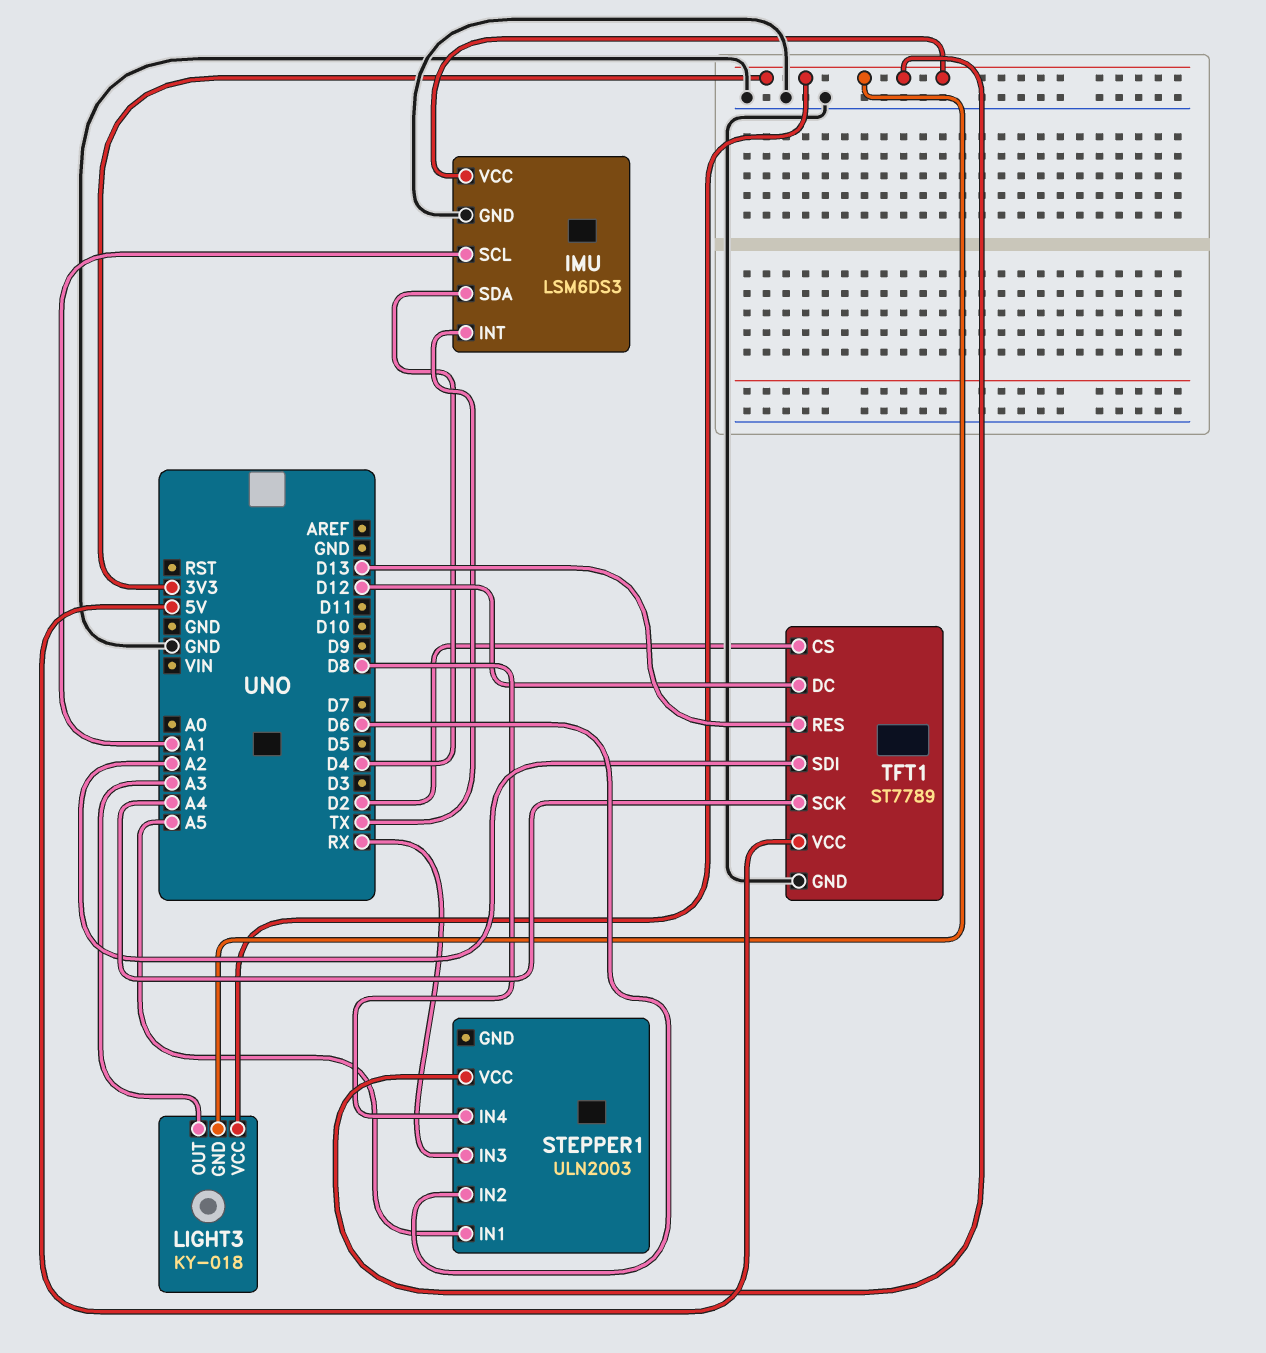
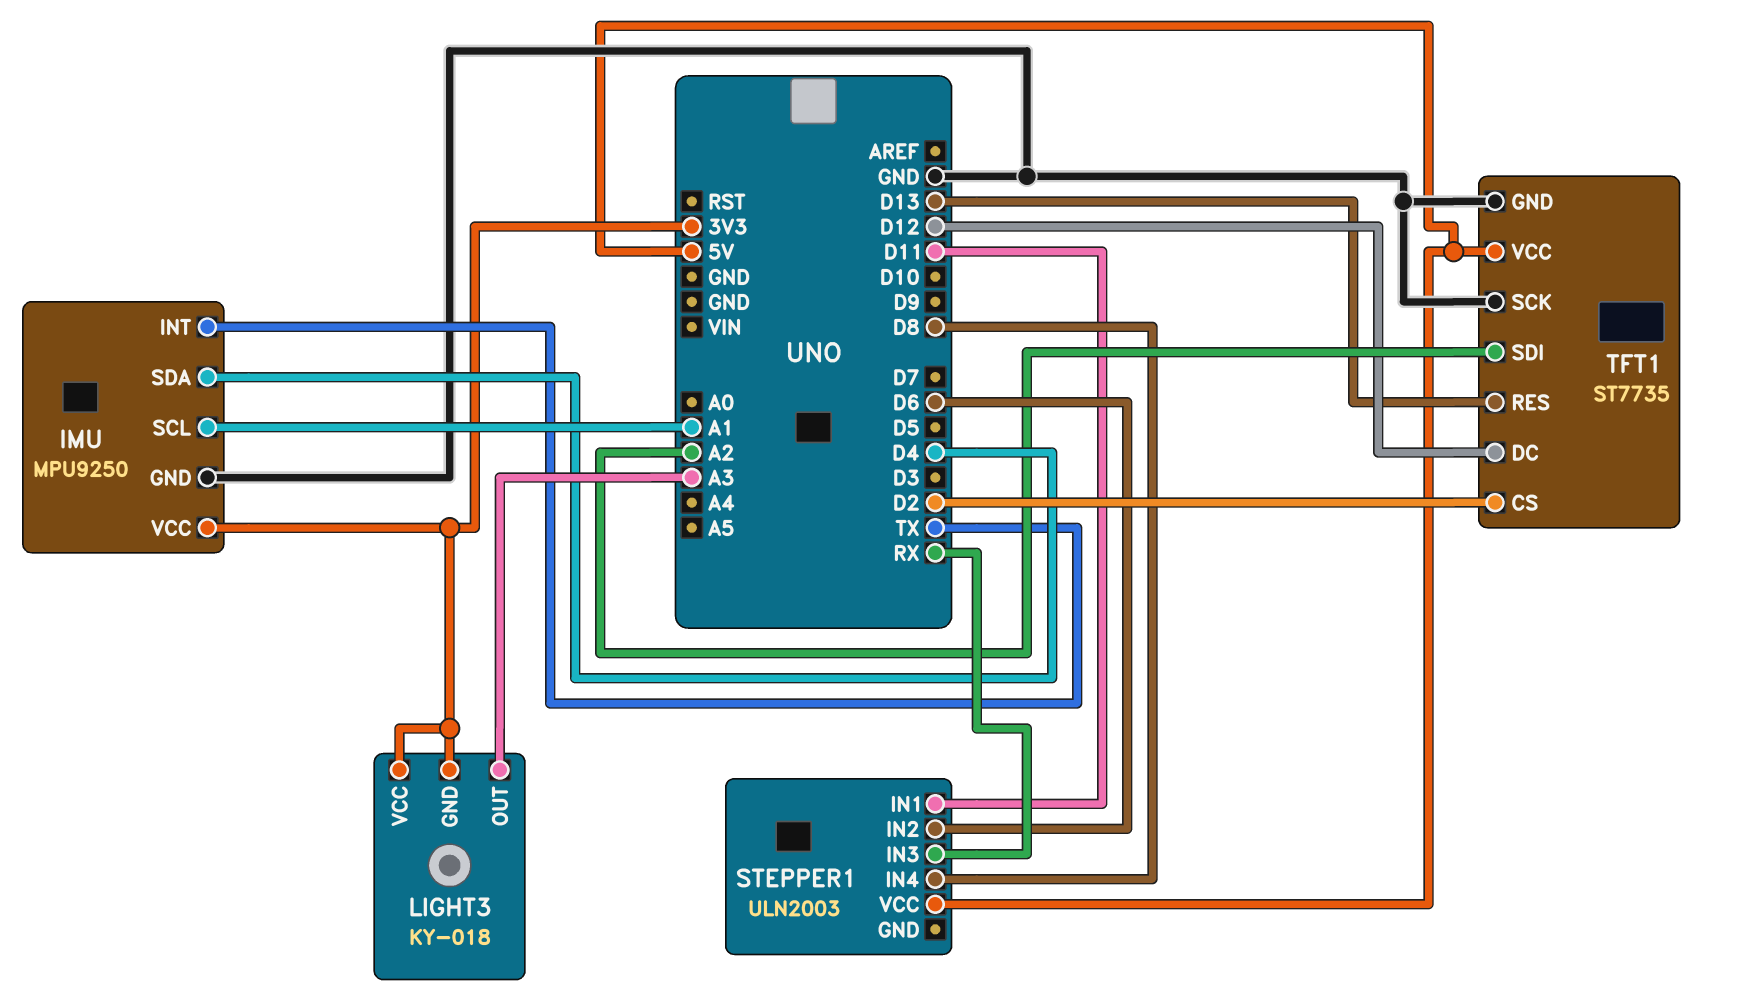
IMU: LSM6DS3 -> MPU9250
STEPPER1 pin IN1: A5 -> D11
STEPPER1 pin VCC: 3V3 -> 5V
TFT1: ST7789 -> ST7735
TFT1 pin SCK: A4 -> GND

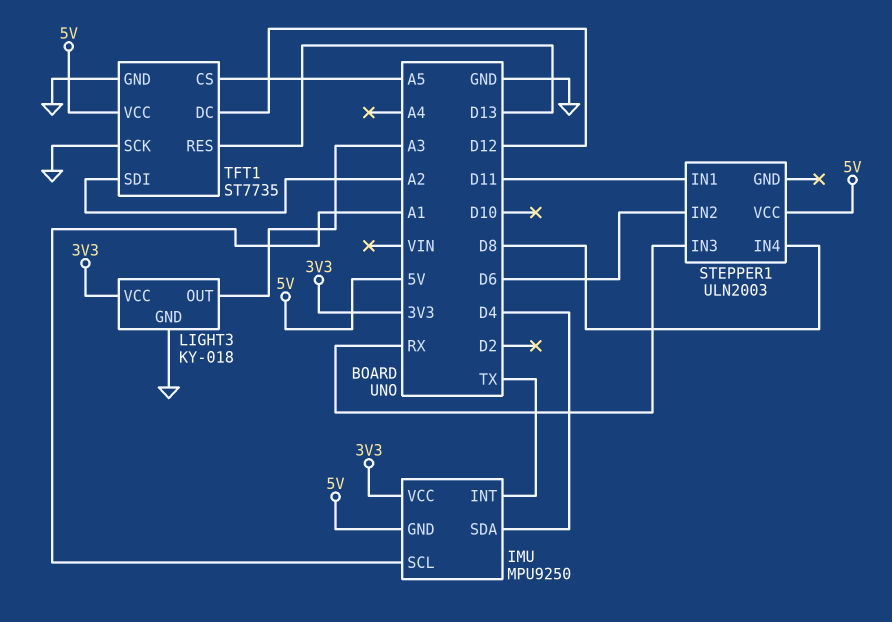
IMU pin GND: GND -> 5V
LIGHT3 pin GND: 3V3 -> GND
TFT1 pin CS: D2 -> A5

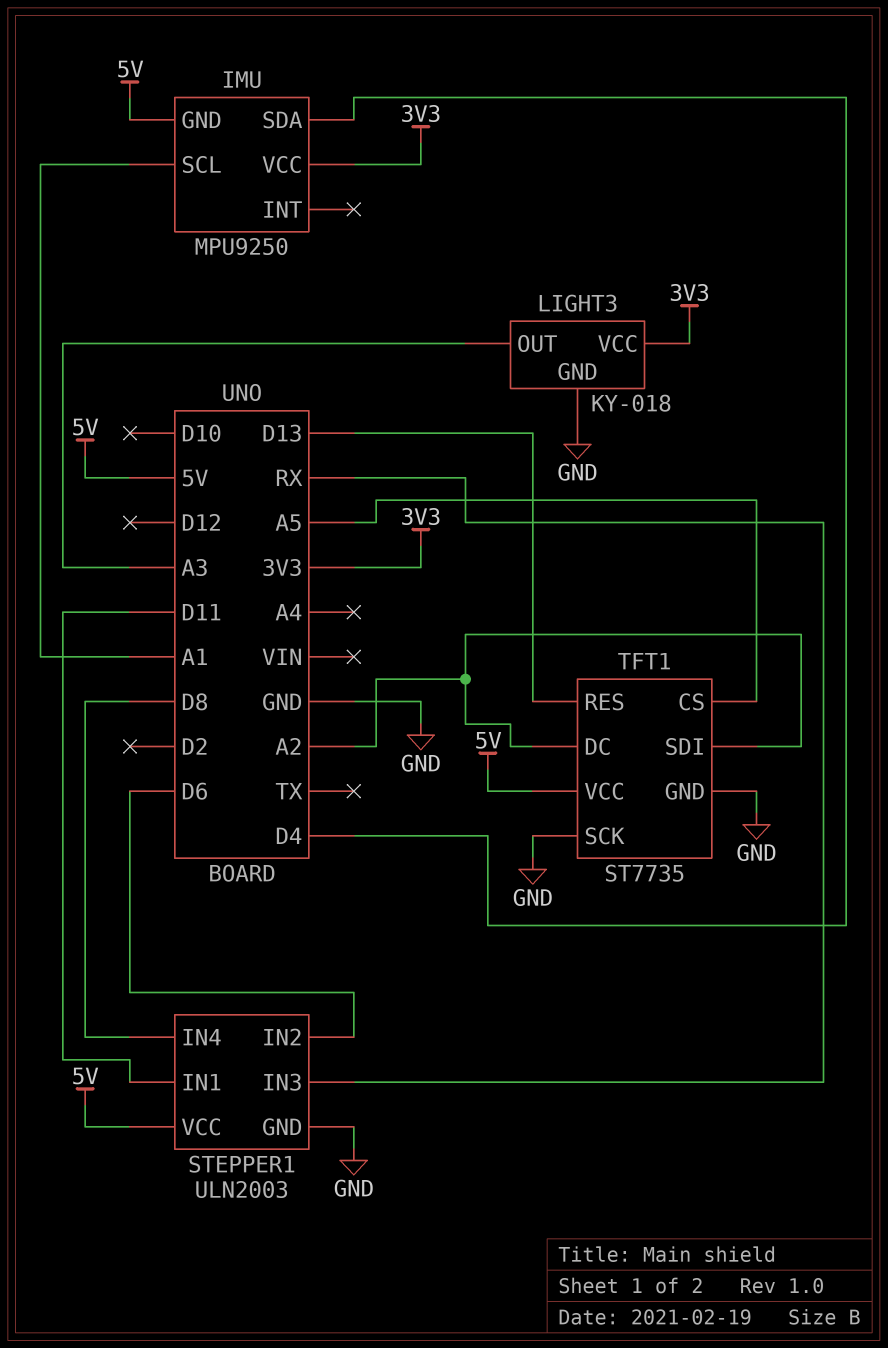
IMU pin INT: TX -> none
STEPPER1 pin GND: none -> GND
TFT1 pin DC: D12 -> A2

